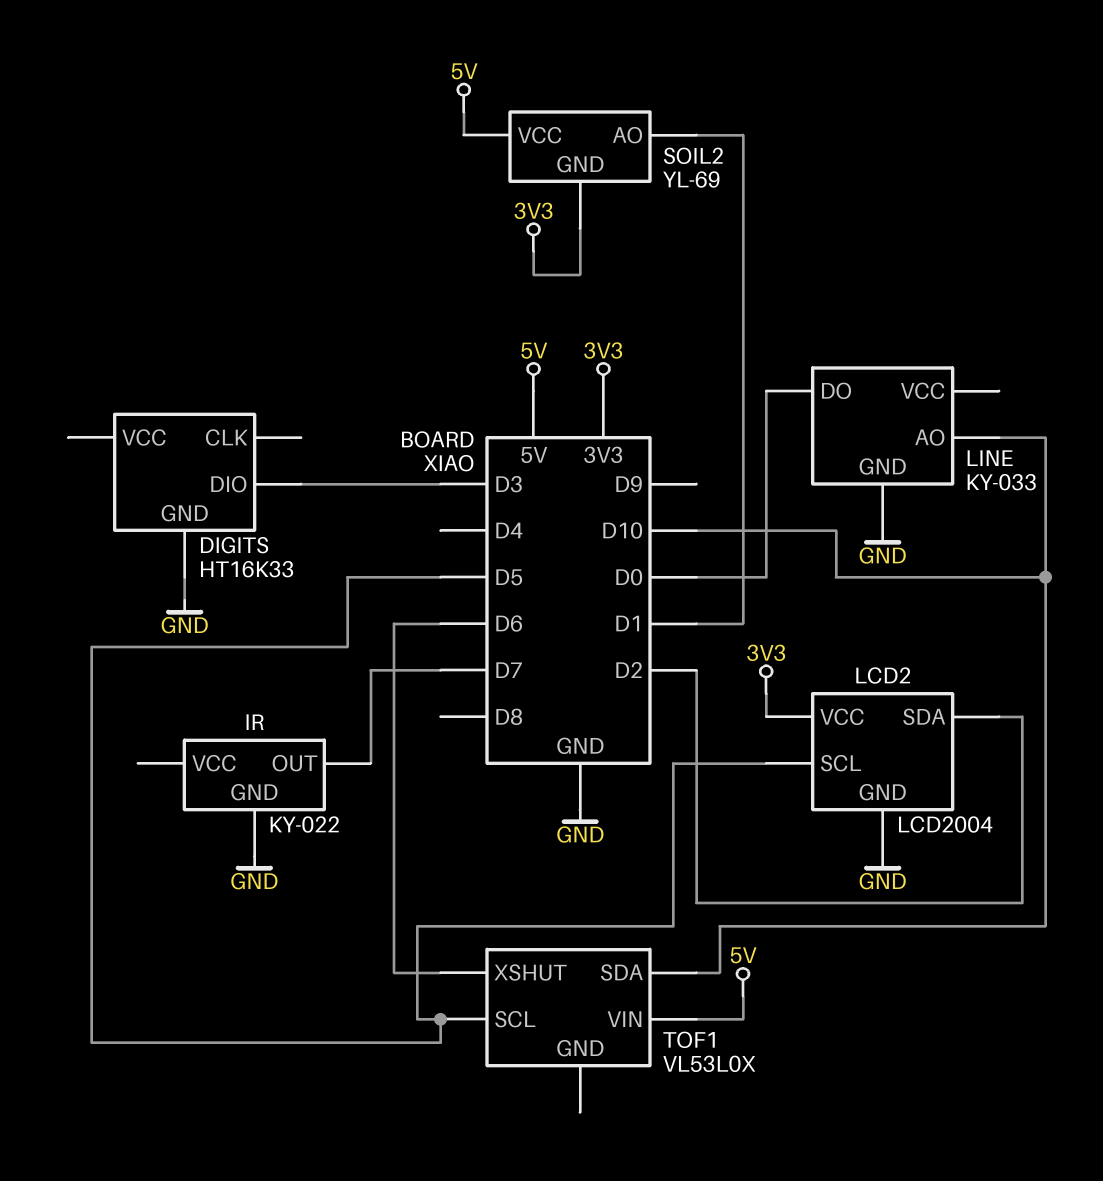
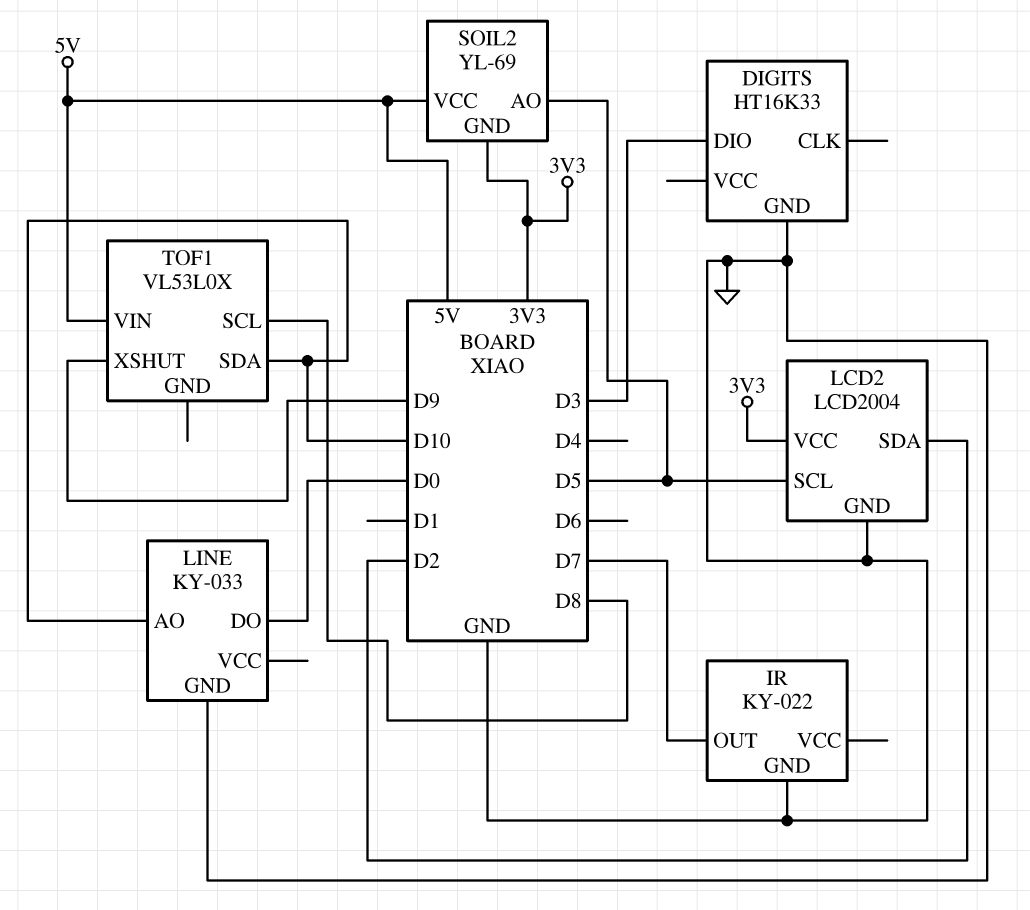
SOIL2 pin AO: D1 -> D5
TOF1 pin SCL: D5 -> D8
TOF1 pin XSHUT: D6 -> D9

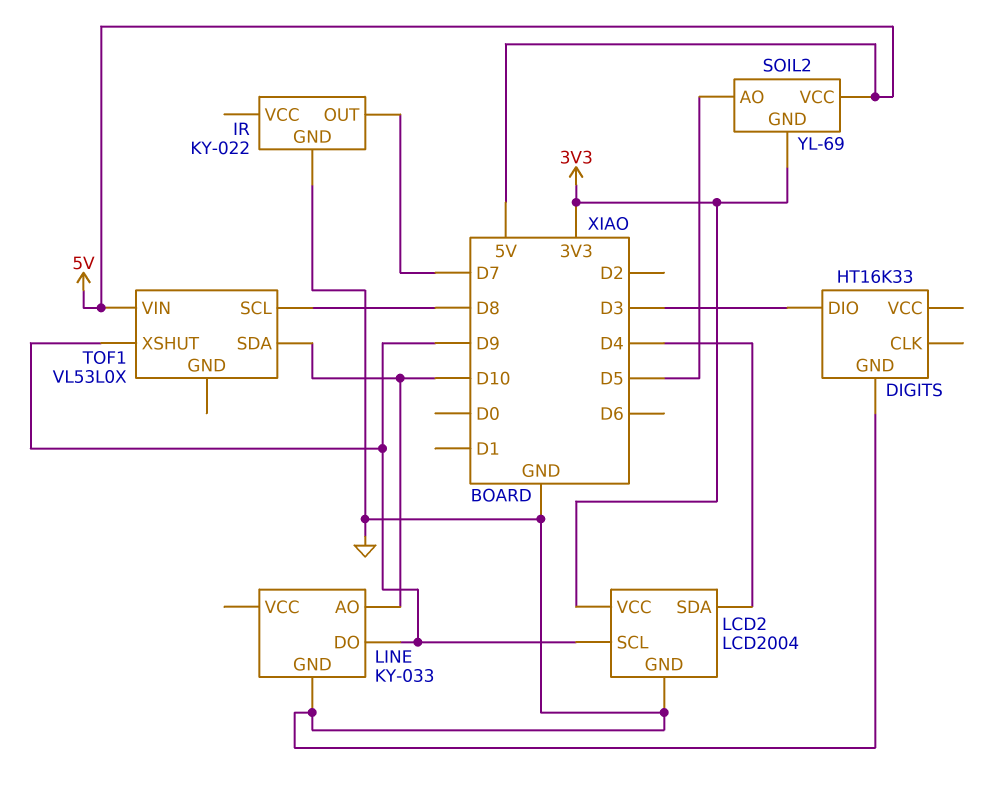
LCD2 pin SCL: D5 -> D9
LCD2 pin SDA: D2 -> D4
LINE pin DO: D0 -> D9

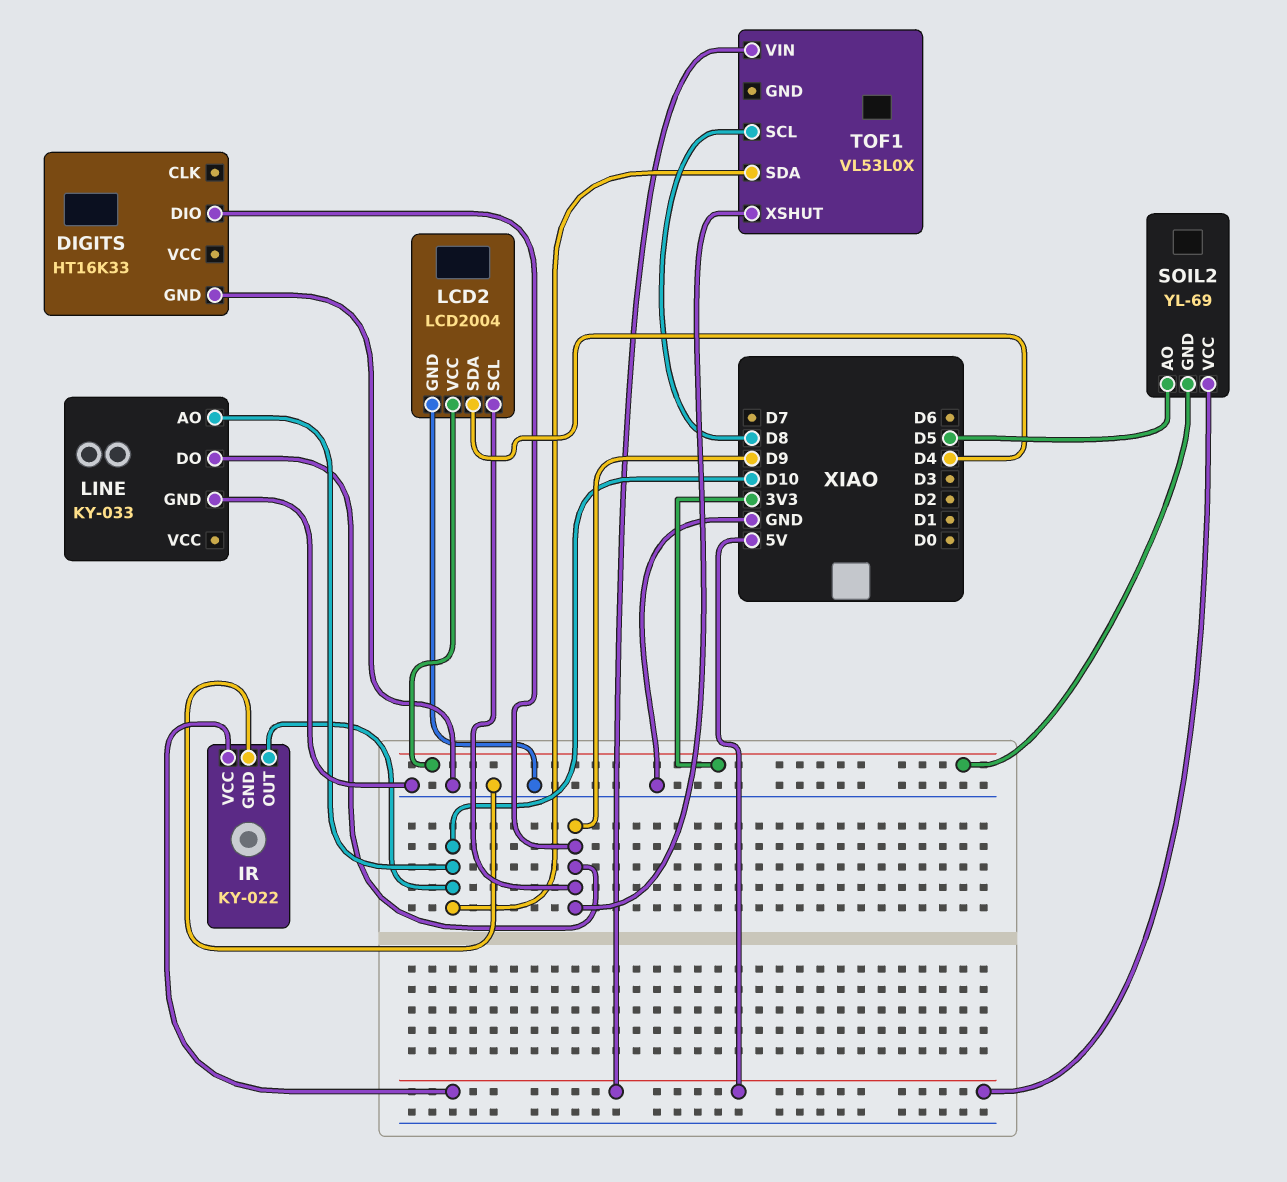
DIGITS pin DIO: D3 -> D9
IR pin OUT: D7 -> D10
IR pin VCC: none -> 5V

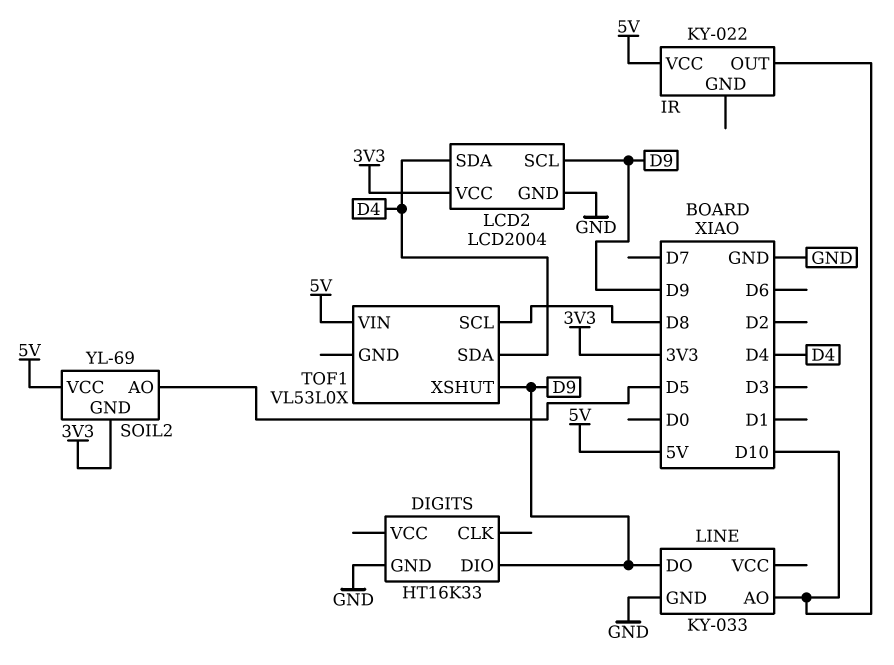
IR pin GND: GND -> none
TOF1 pin SDA: D10 -> D4

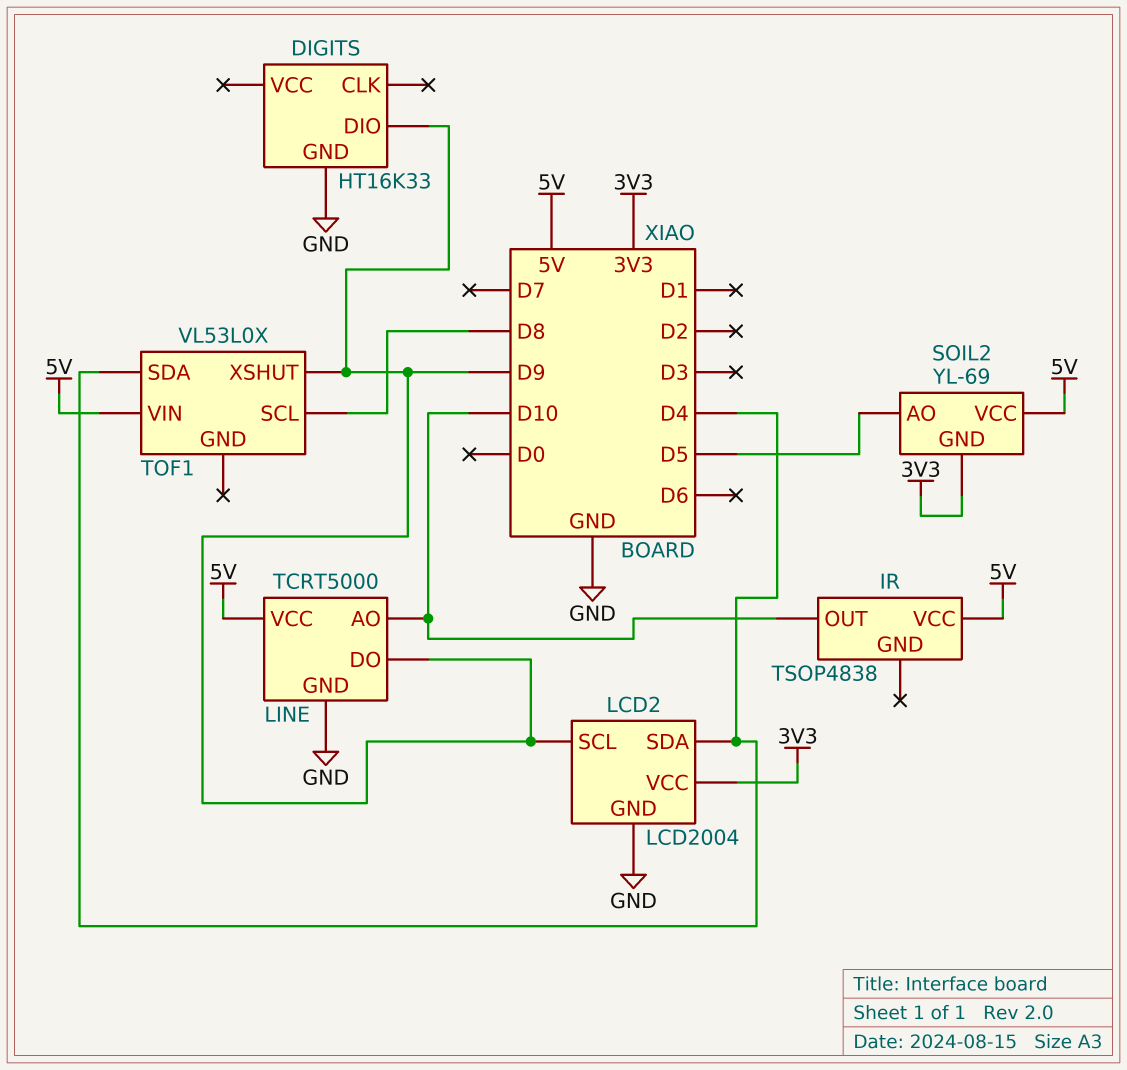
IR: KY-022 -> TSOP4838
LINE: KY-033 -> TCRT5000
LINE pin VCC: none -> 5V

